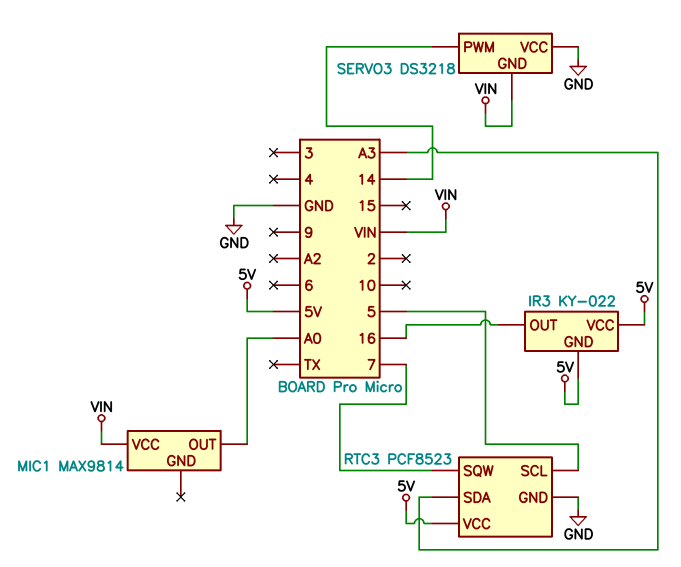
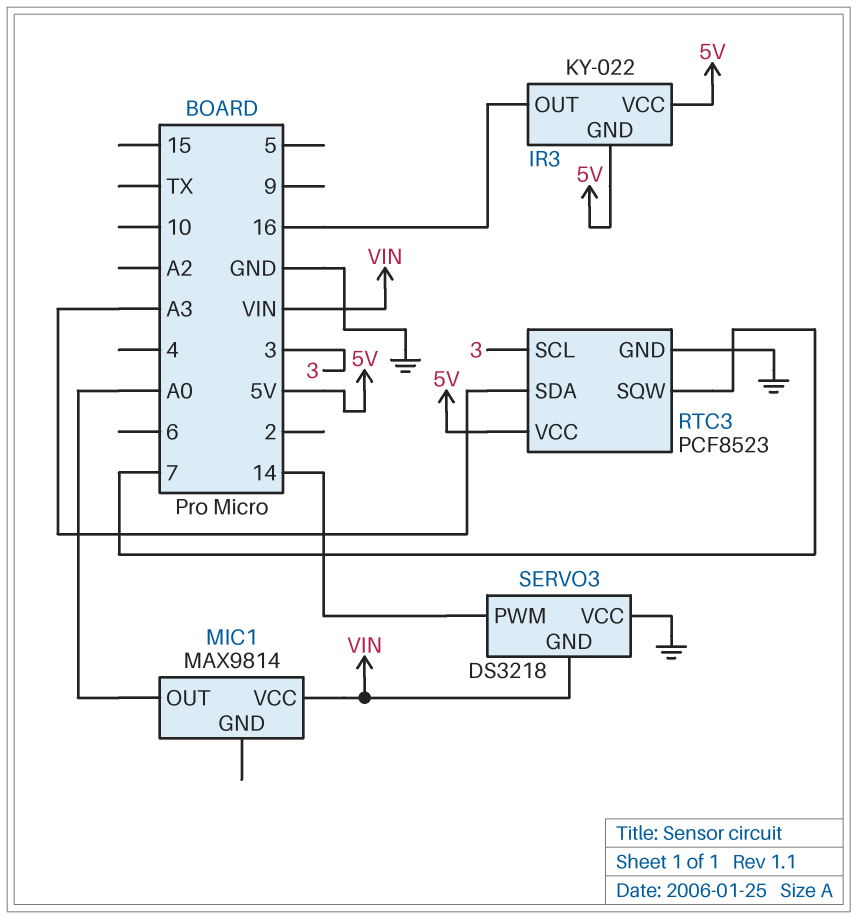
RTC3 pin SCL: 5 -> 3

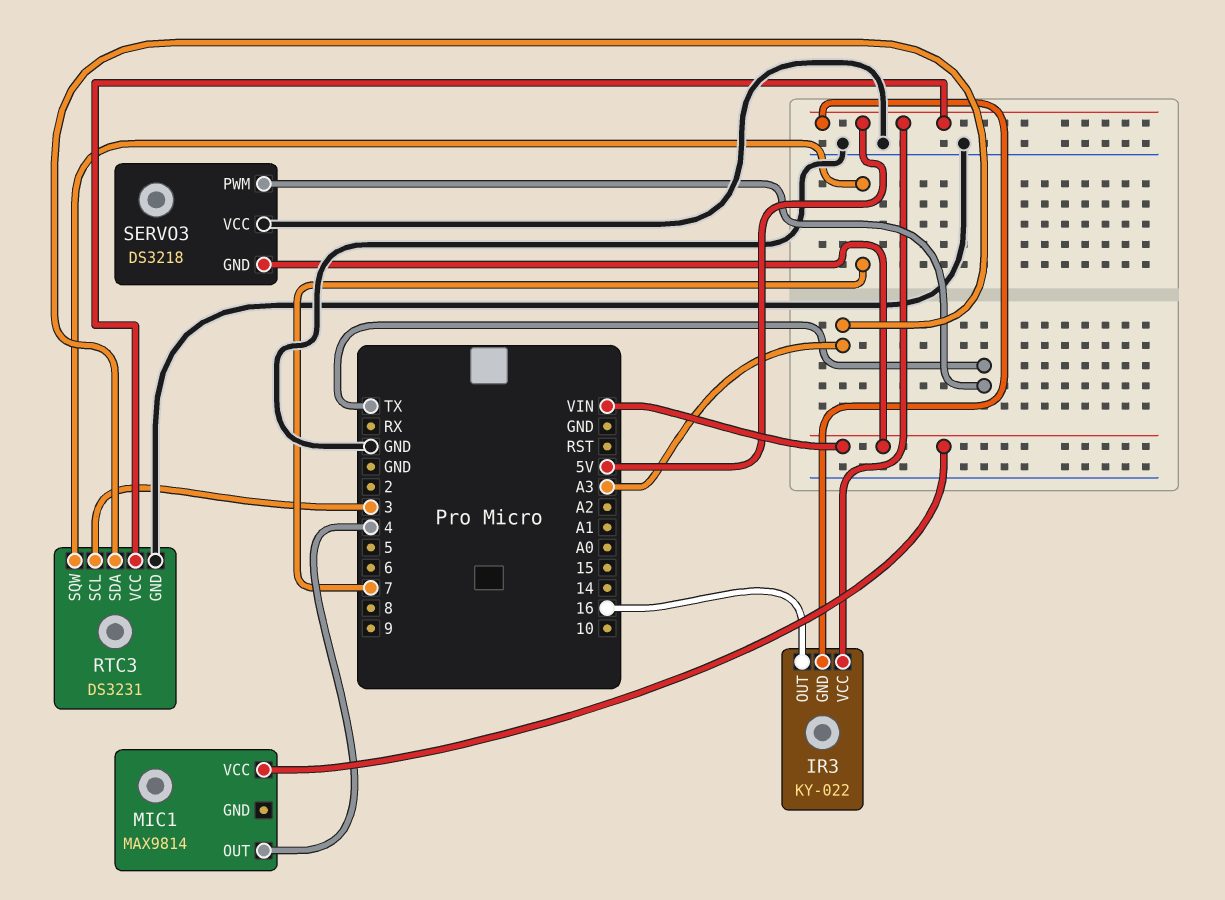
MIC1 pin OUT: A0 -> 4
RTC3: PCF8523 -> DS3231
SERVO3 pin PWM: 14 -> TX

